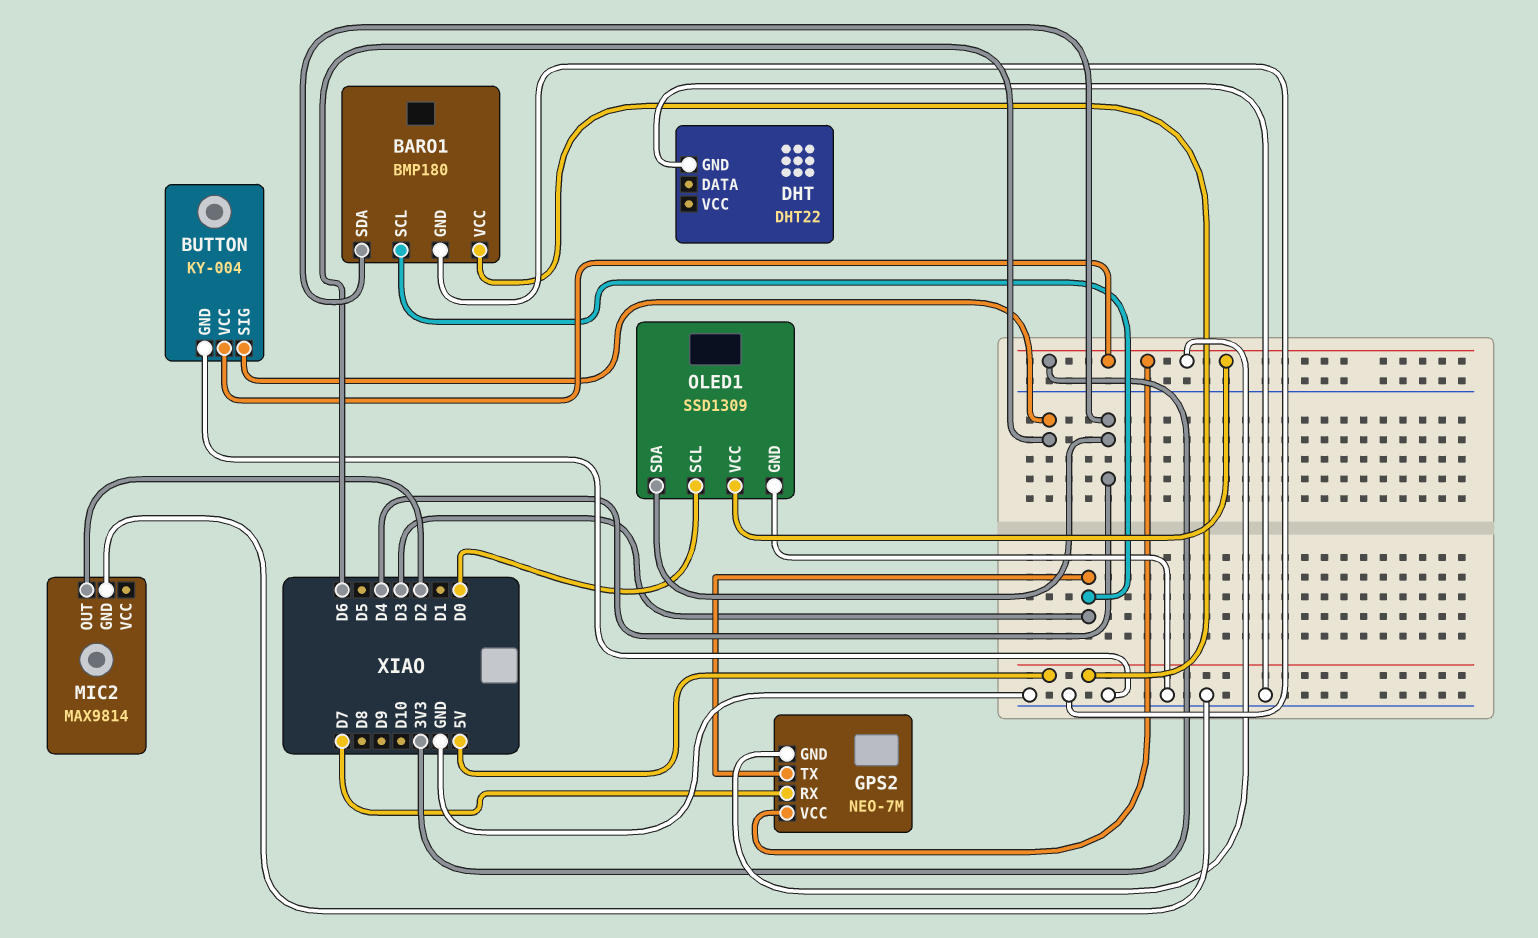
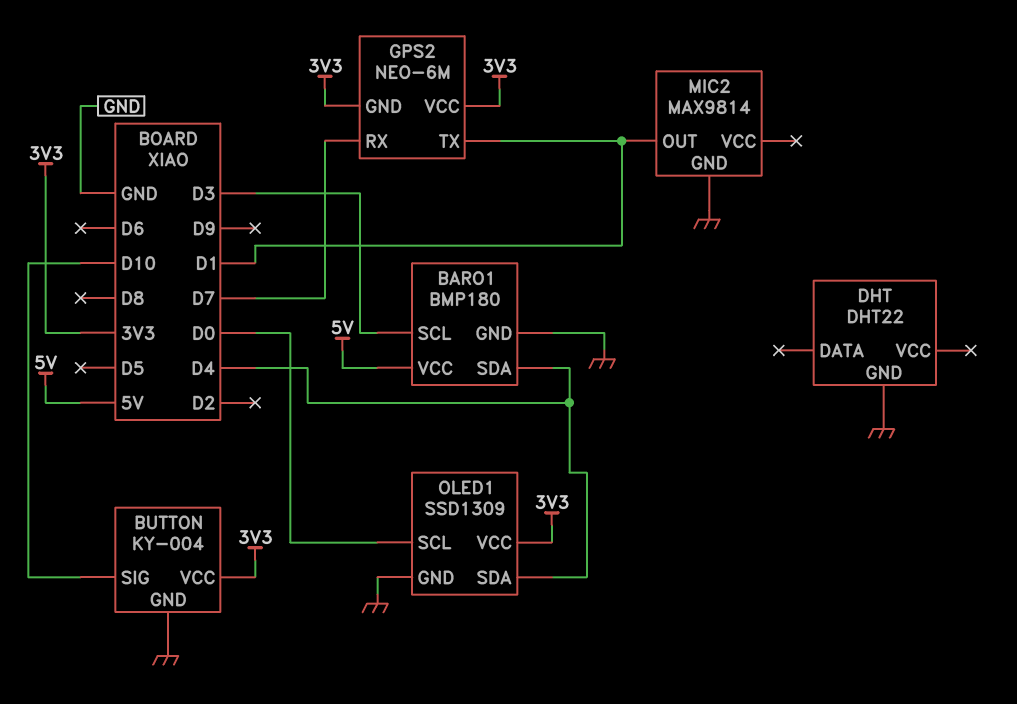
BUTTON pin SIG: D6 -> D10
GPS2: NEO-7M -> NEO-6M
GPS2 pin TX: D3 -> D1
MIC2 pin OUT: D2 -> D1

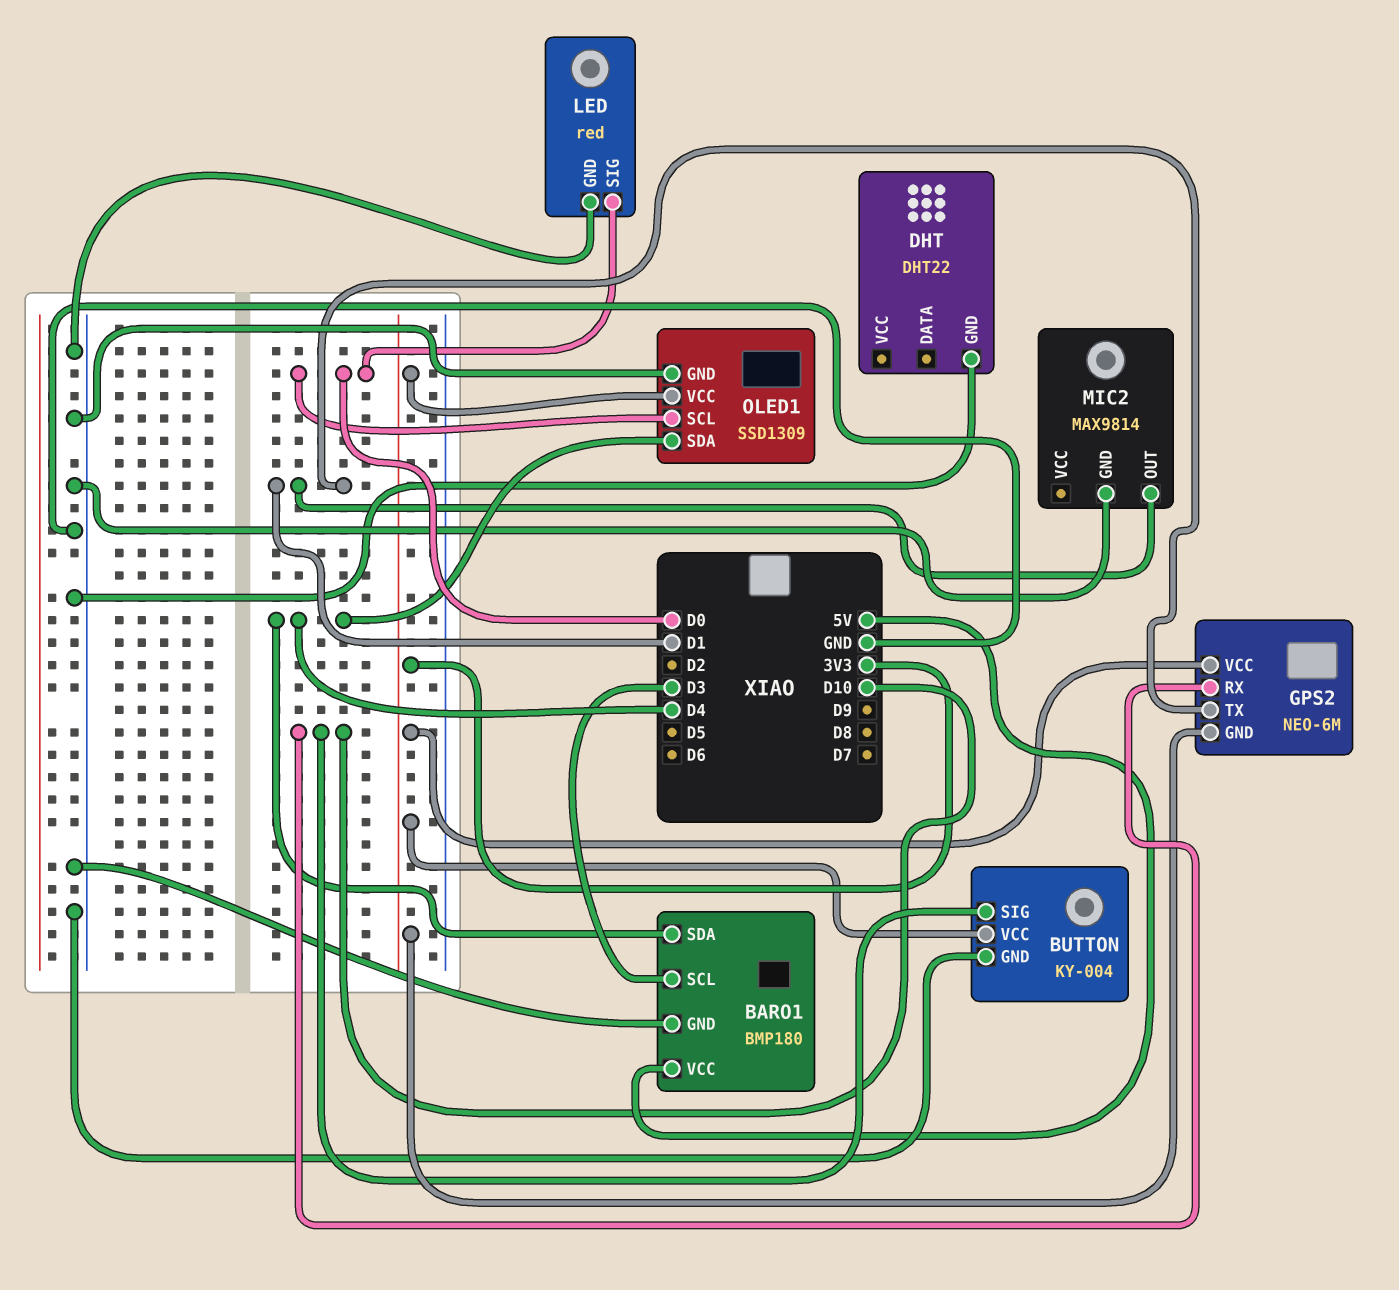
GPS2 pin RX: D7 -> D10
LED: none -> red
LED pin GND: none -> GND
LED pin SIG: none -> D0

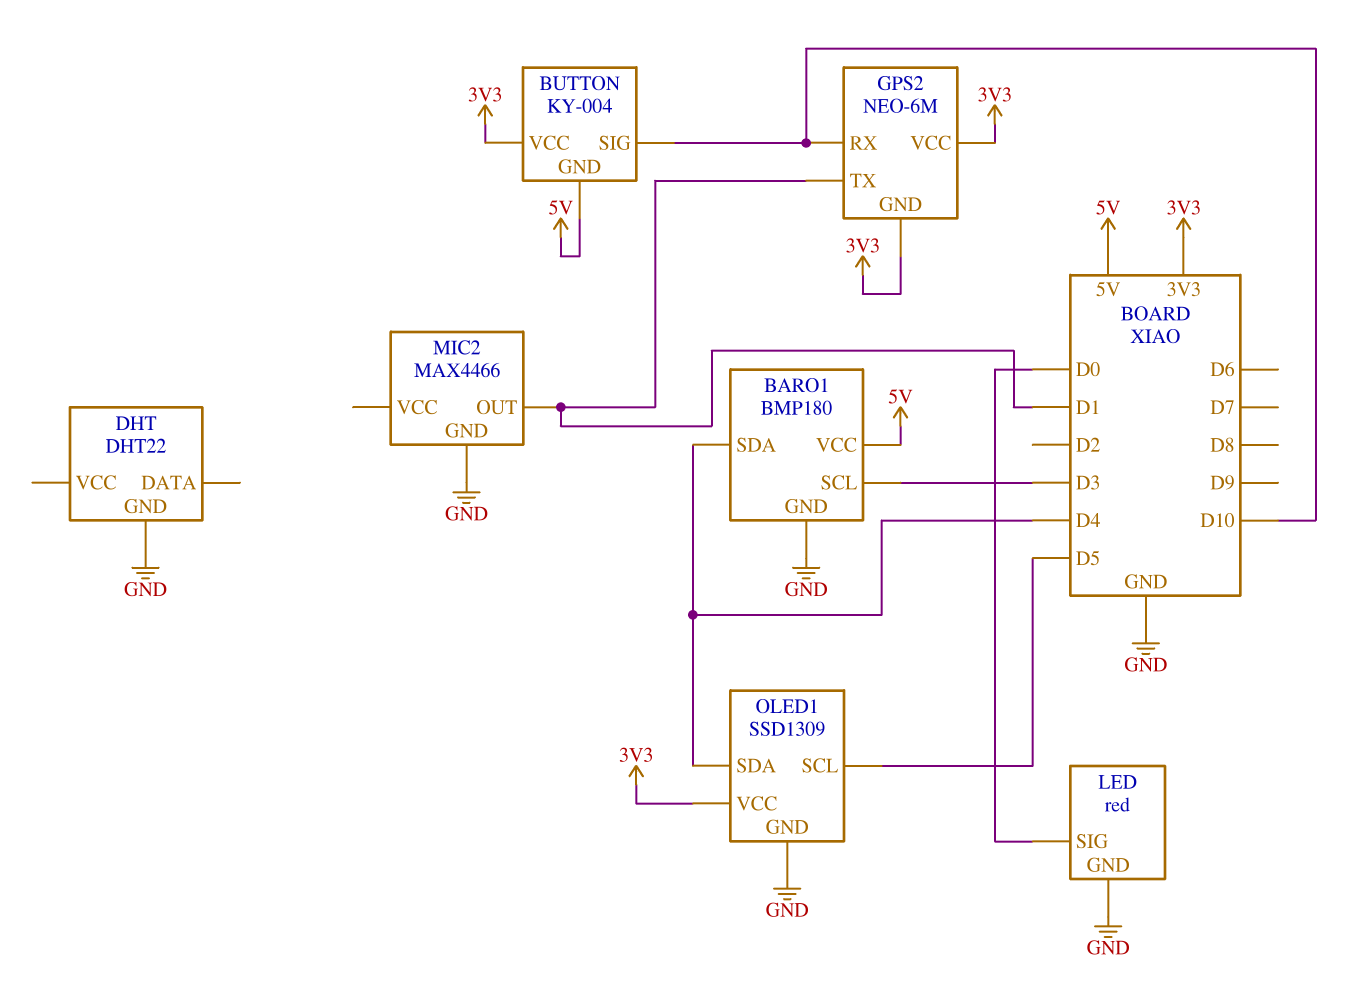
BUTTON pin GND: GND -> 5V
MIC2: MAX9814 -> MAX4466
OLED1 pin SCL: D0 -> D5

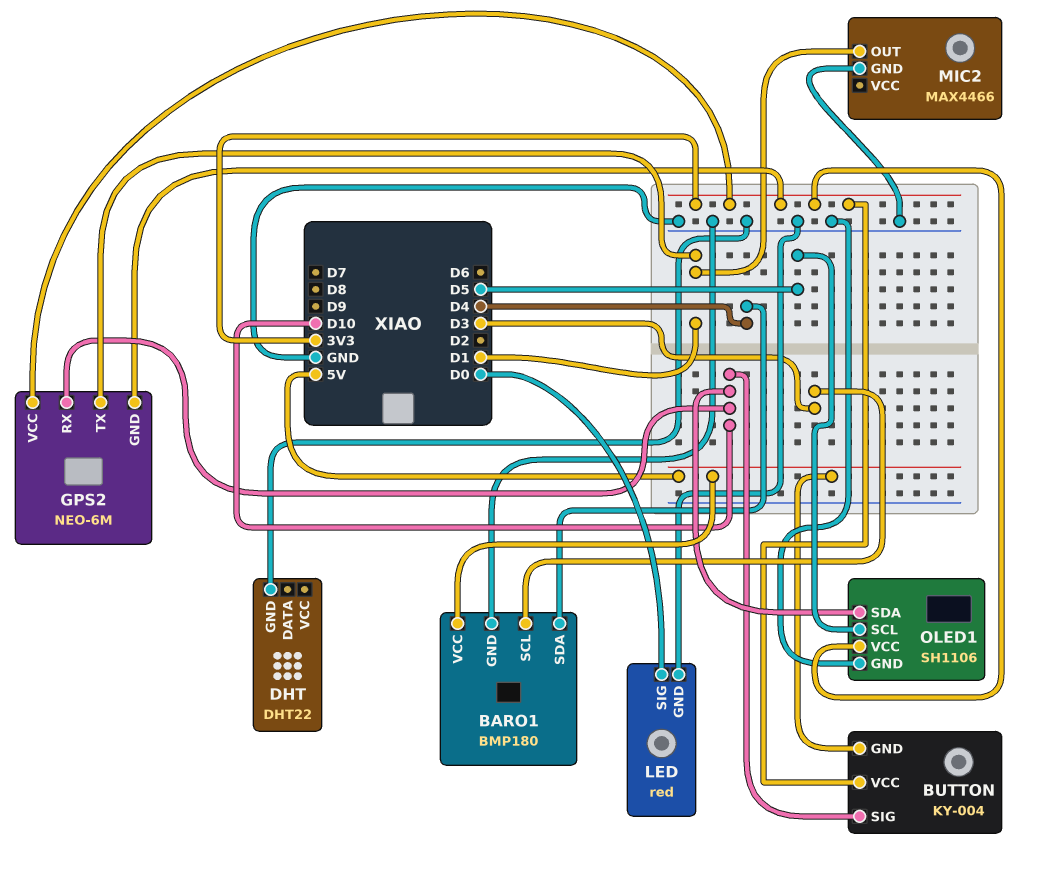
OLED1: SSD1309 -> SH1106
OLED1 pin SDA: D4 -> D10

